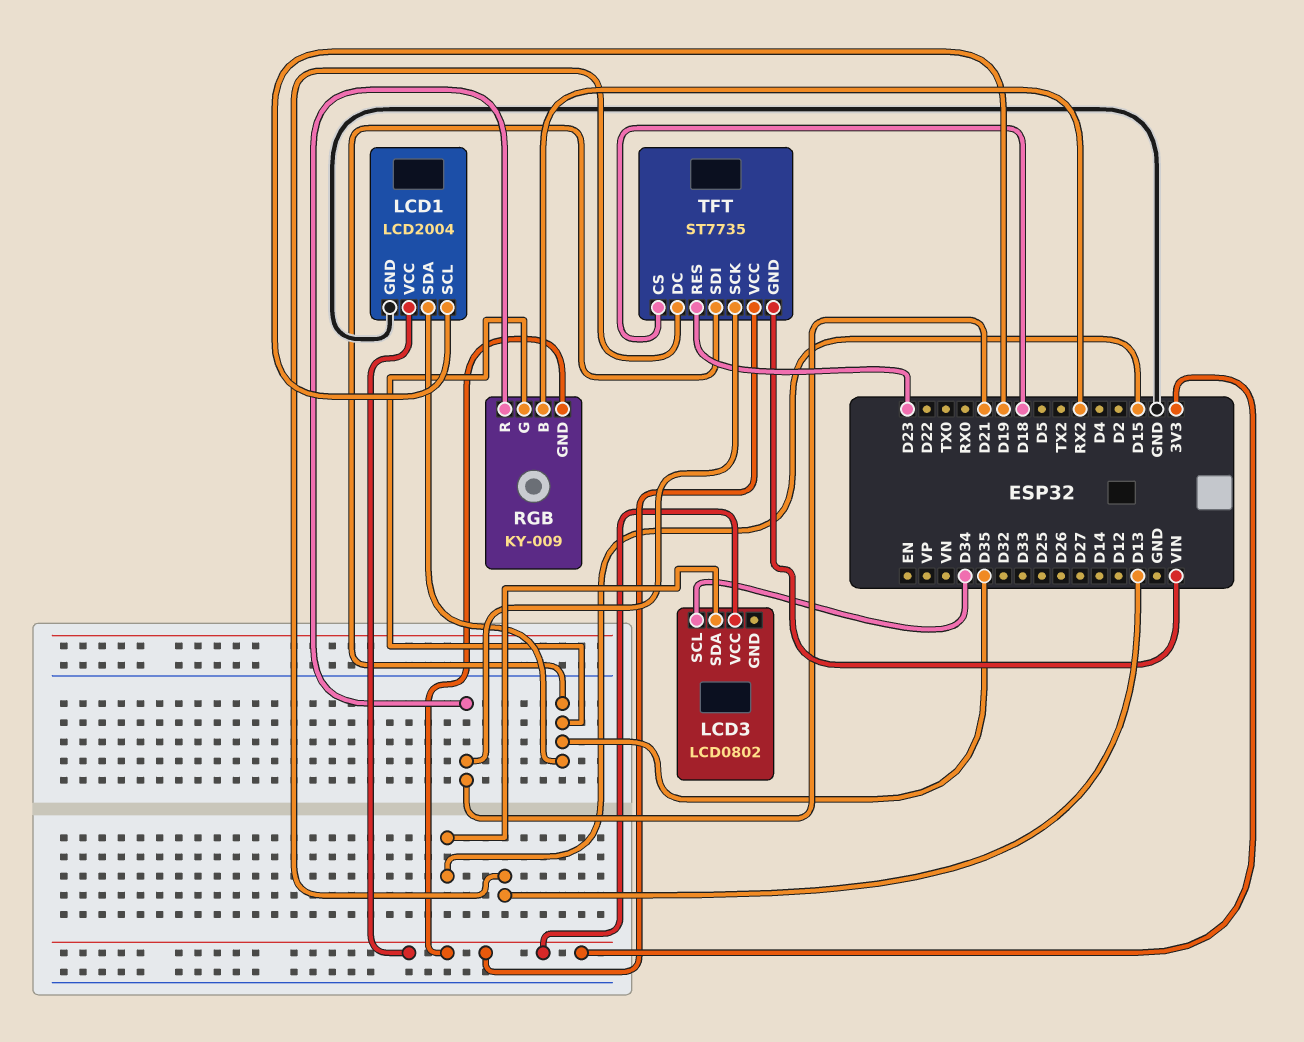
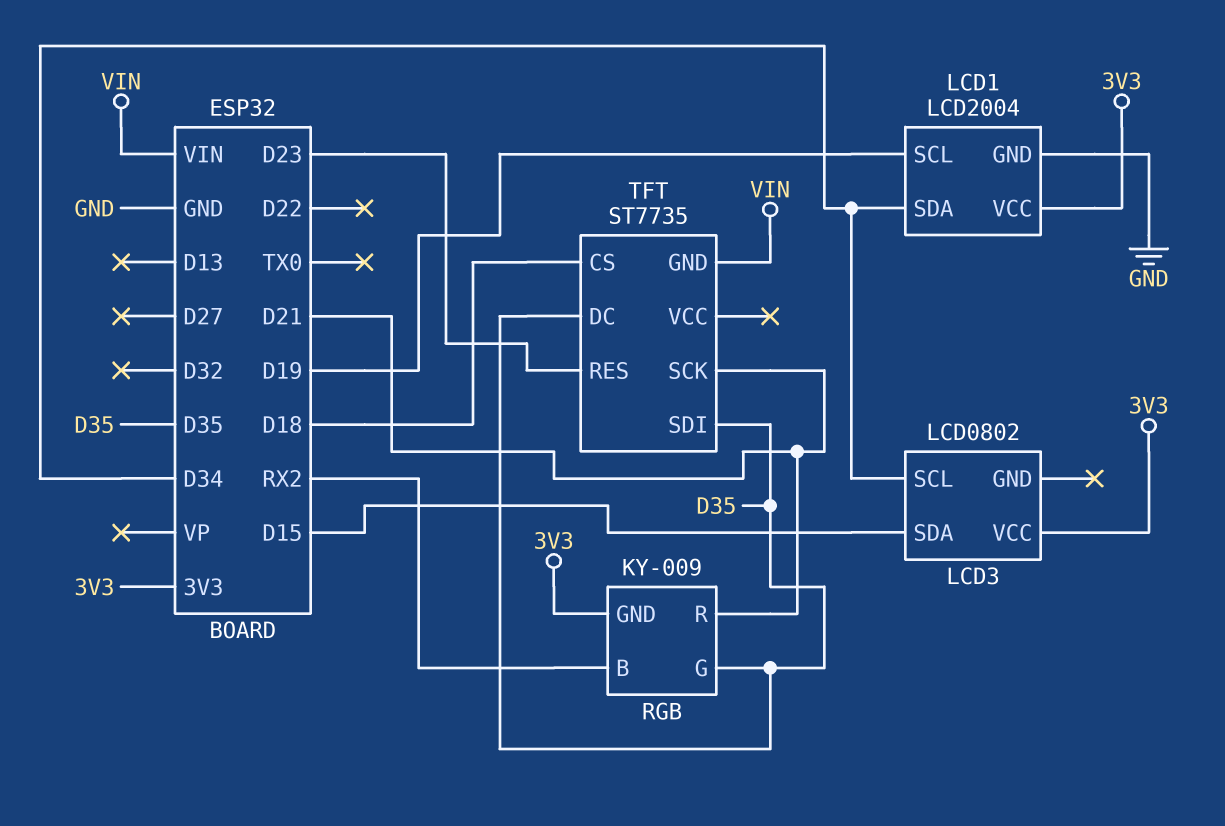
LCD1 pin SDA: D35 -> D34
TFT pin DC: D13 -> D35
TFT pin VCC: 3V3 -> none

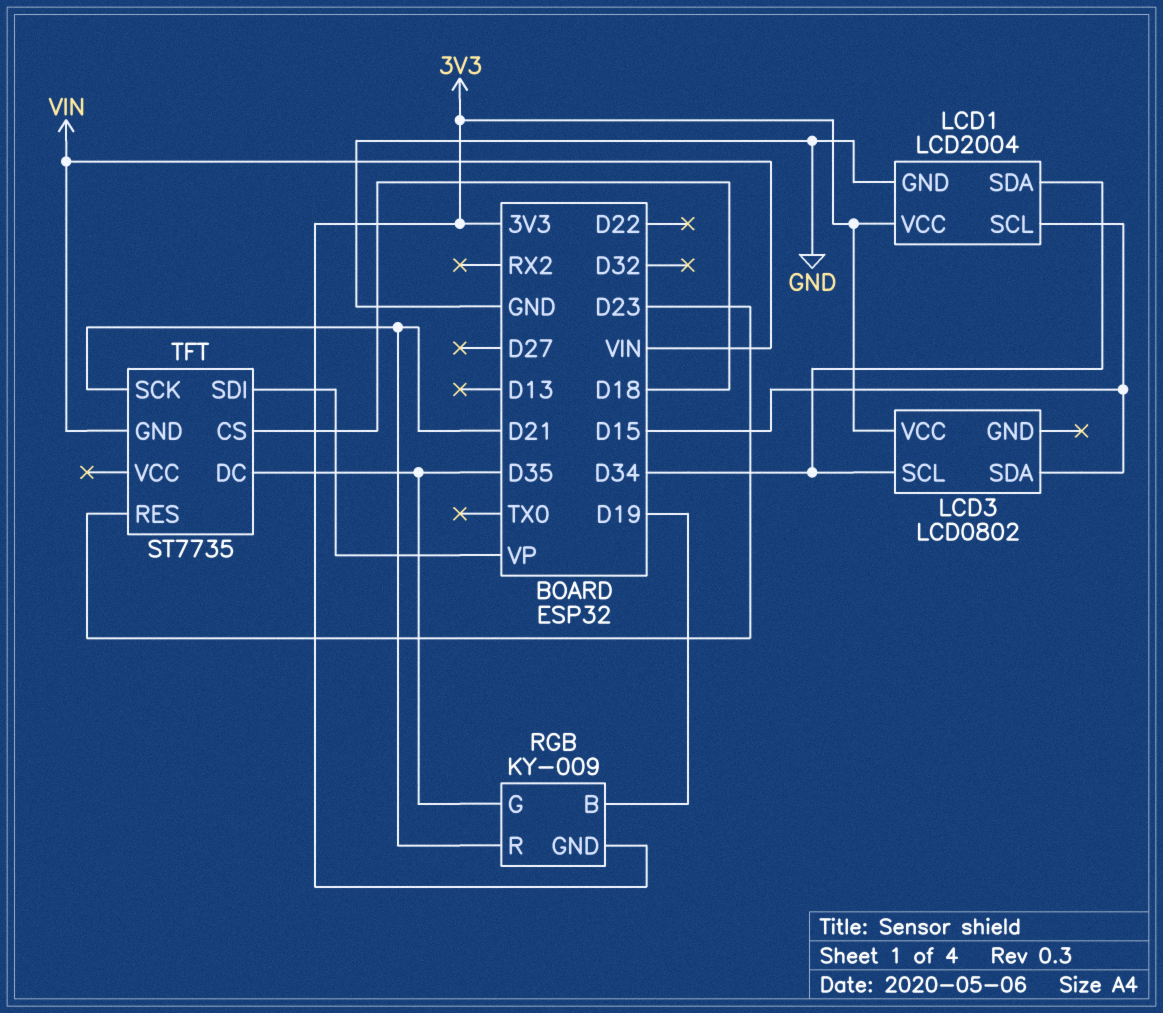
LCD1 pin SCL: D19 -> D15
RGB pin B: RX2 -> D19
TFT pin SDI: D35 -> VP

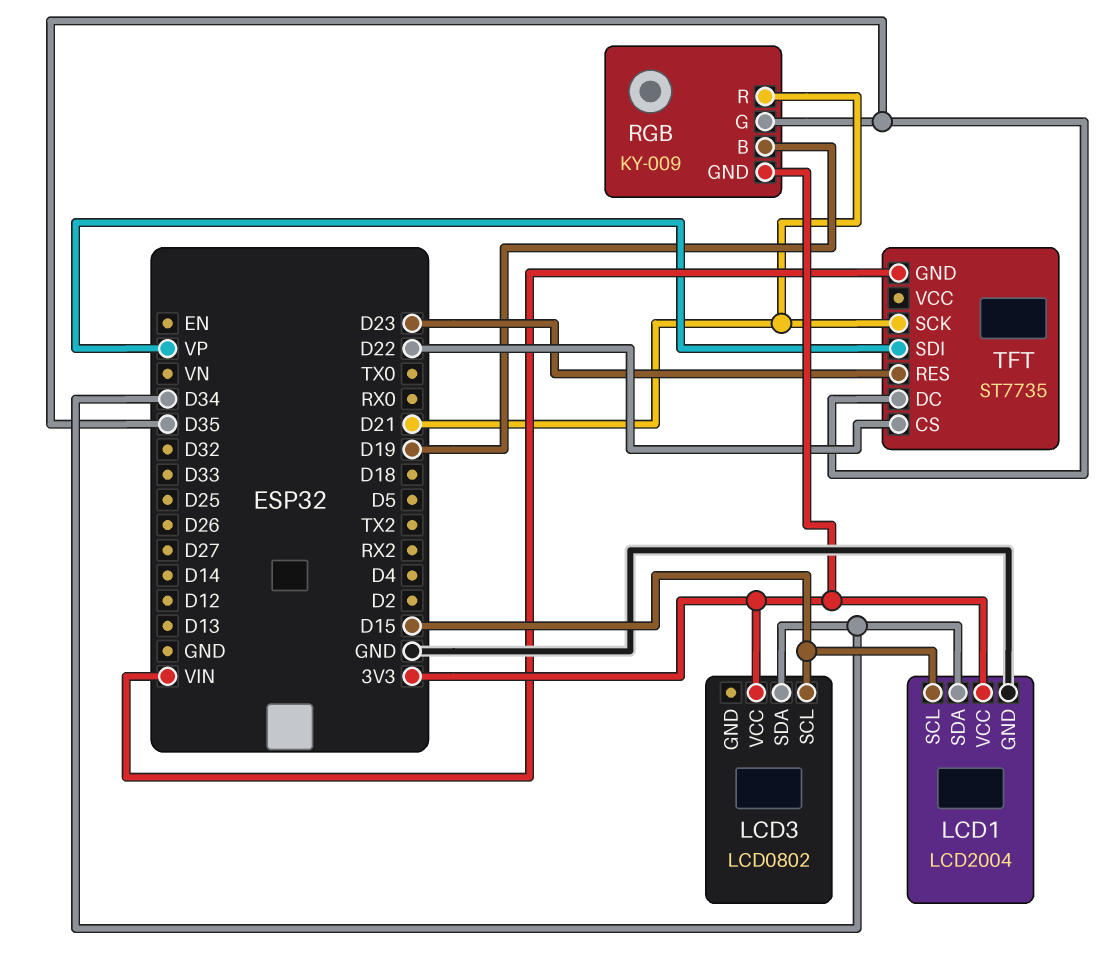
LCD3 pin SCL: D34 -> D15
LCD3 pin SDA: D15 -> D34
TFT pin CS: D18 -> D22

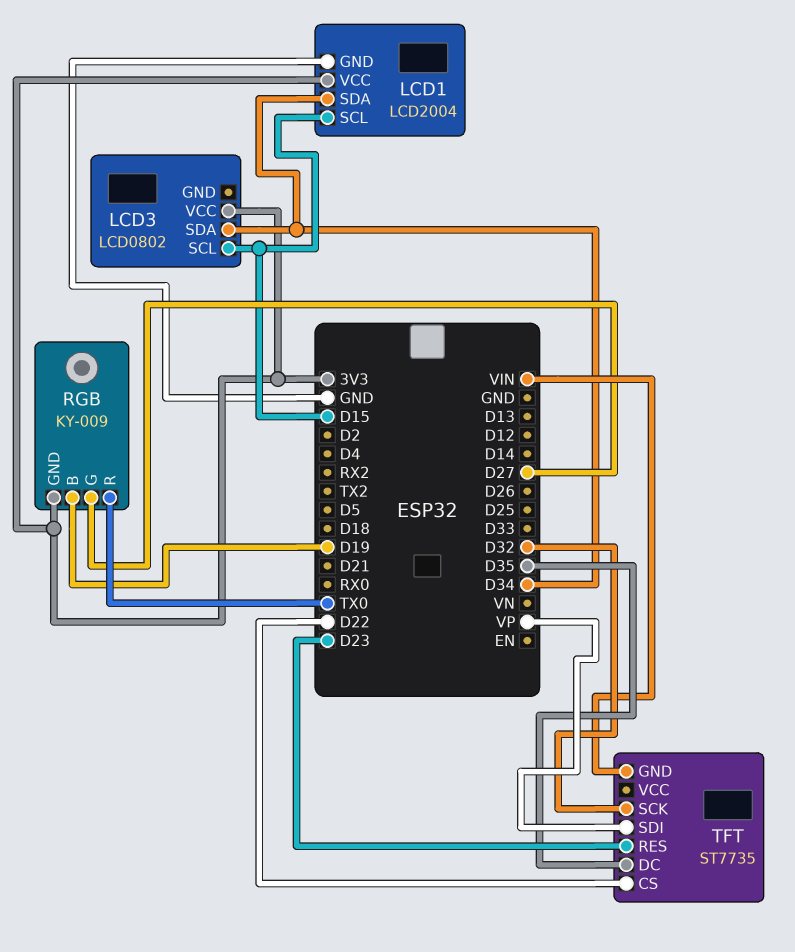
RGB pin G: D35 -> D27
RGB pin R: D21 -> TX0
TFT pin SCK: D21 -> D32

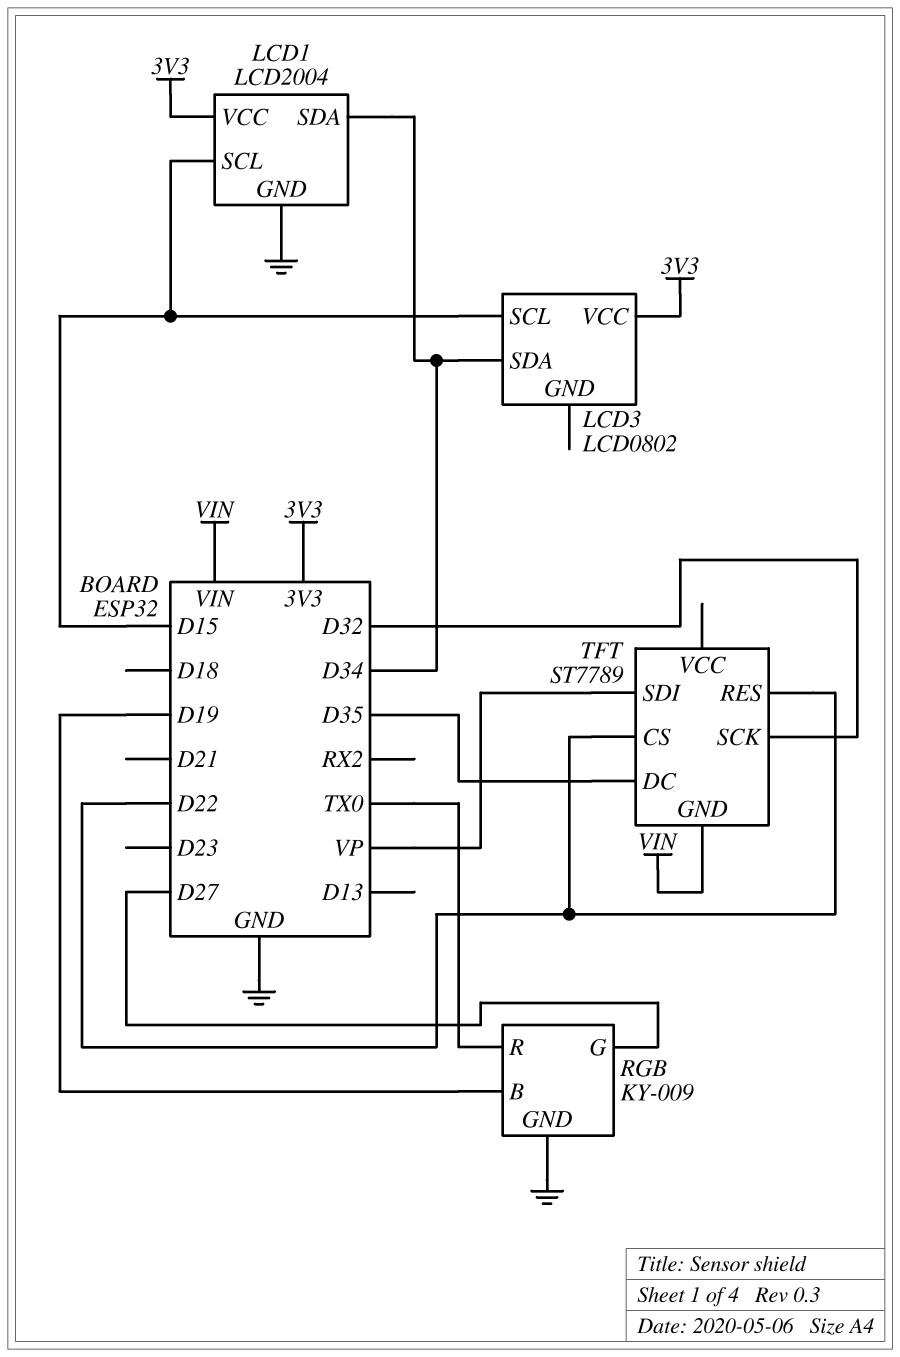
RGB pin GND: 3V3 -> GND
TFT: ST7735 -> ST7789
TFT pin RES: D23 -> D22

